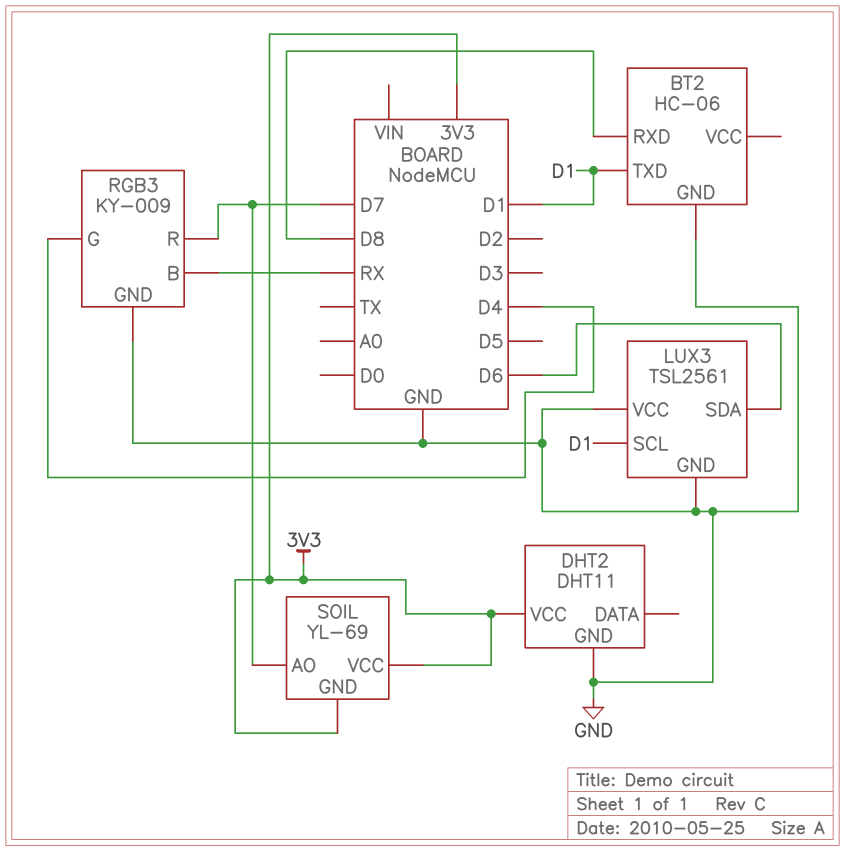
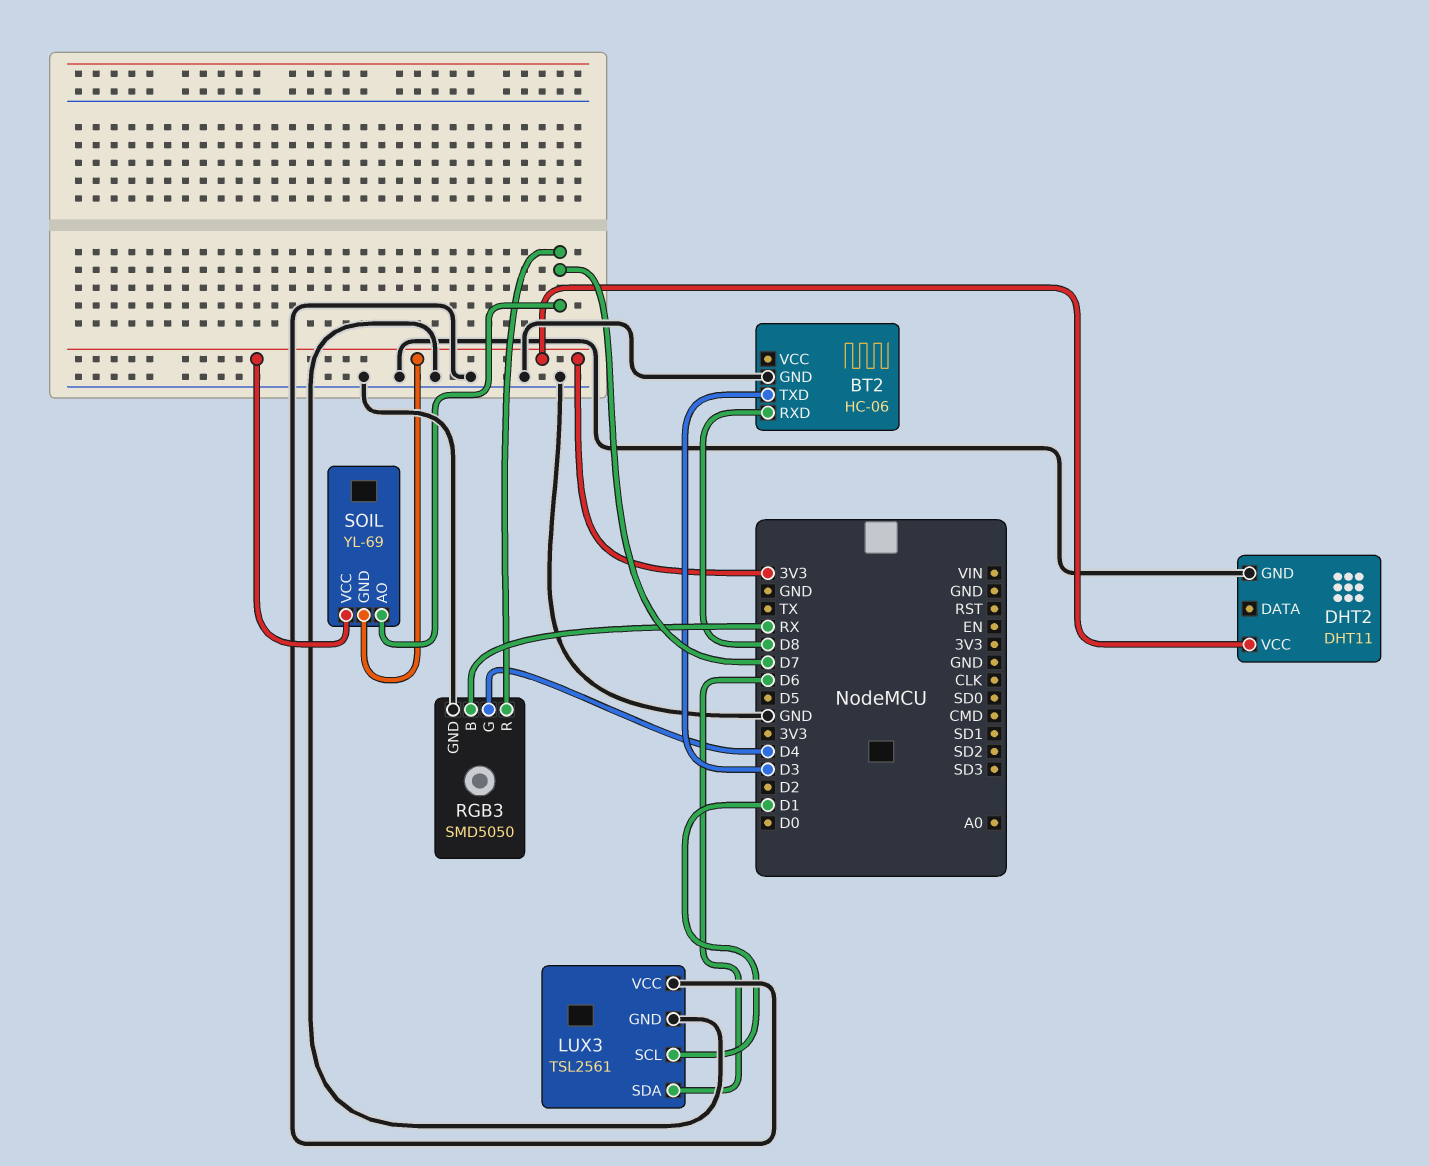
BT2 pin TXD: D1 -> D3
RGB3: KY-009 -> SMD5050

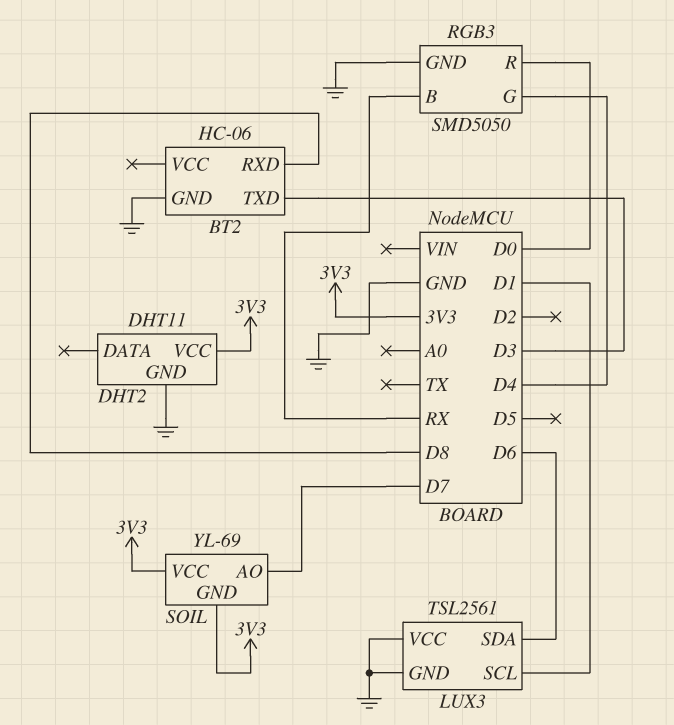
RGB3 pin R: D7 -> D0

